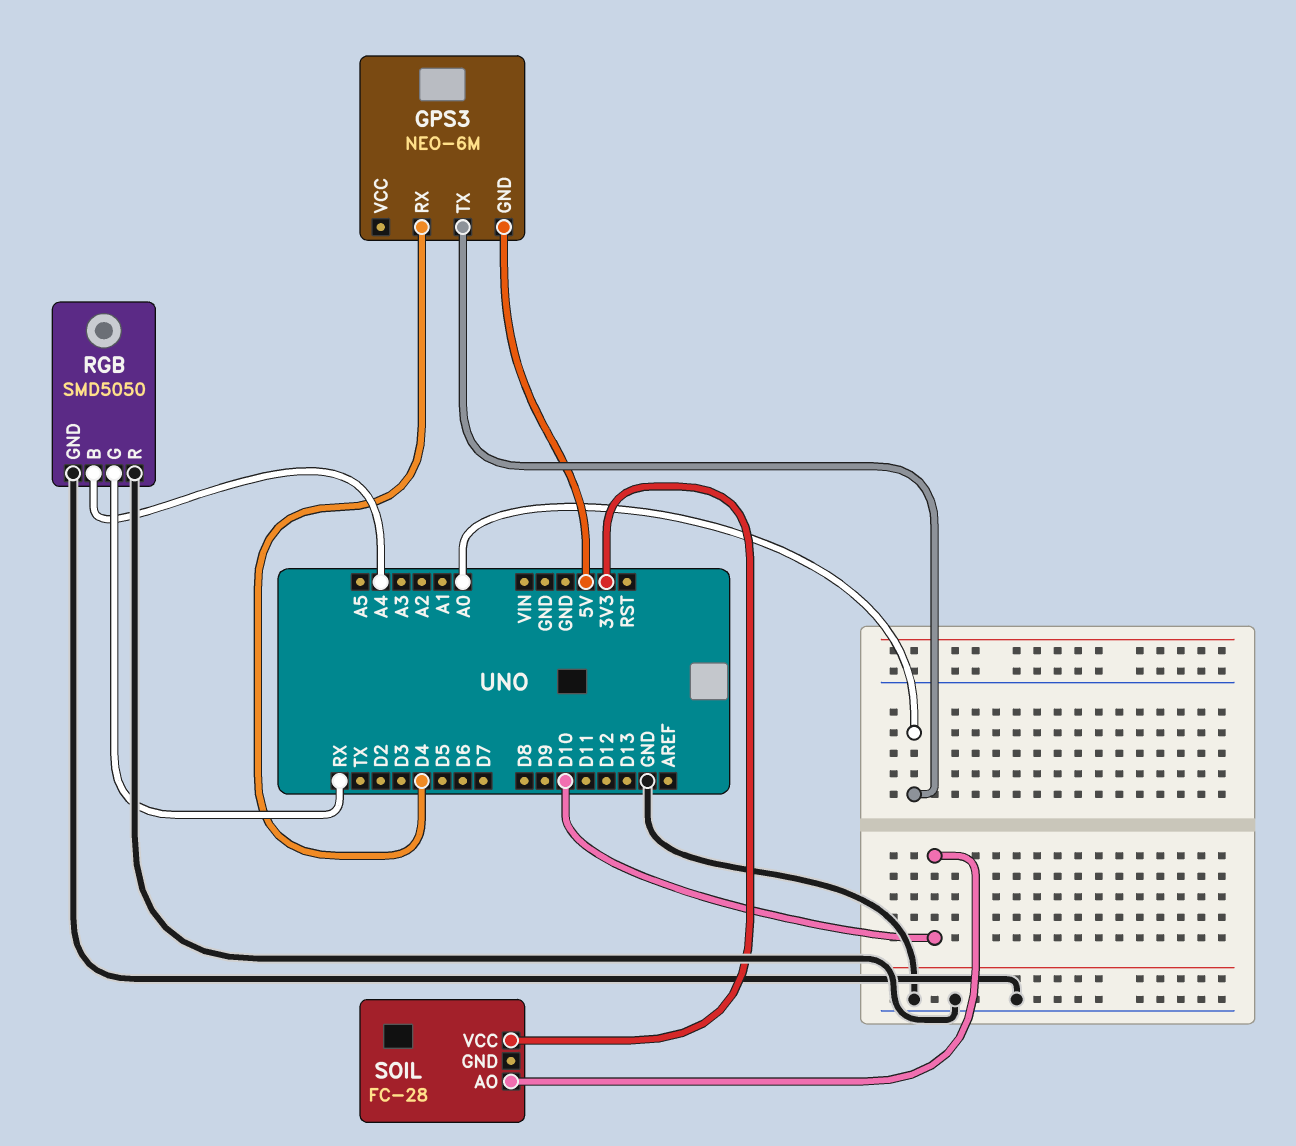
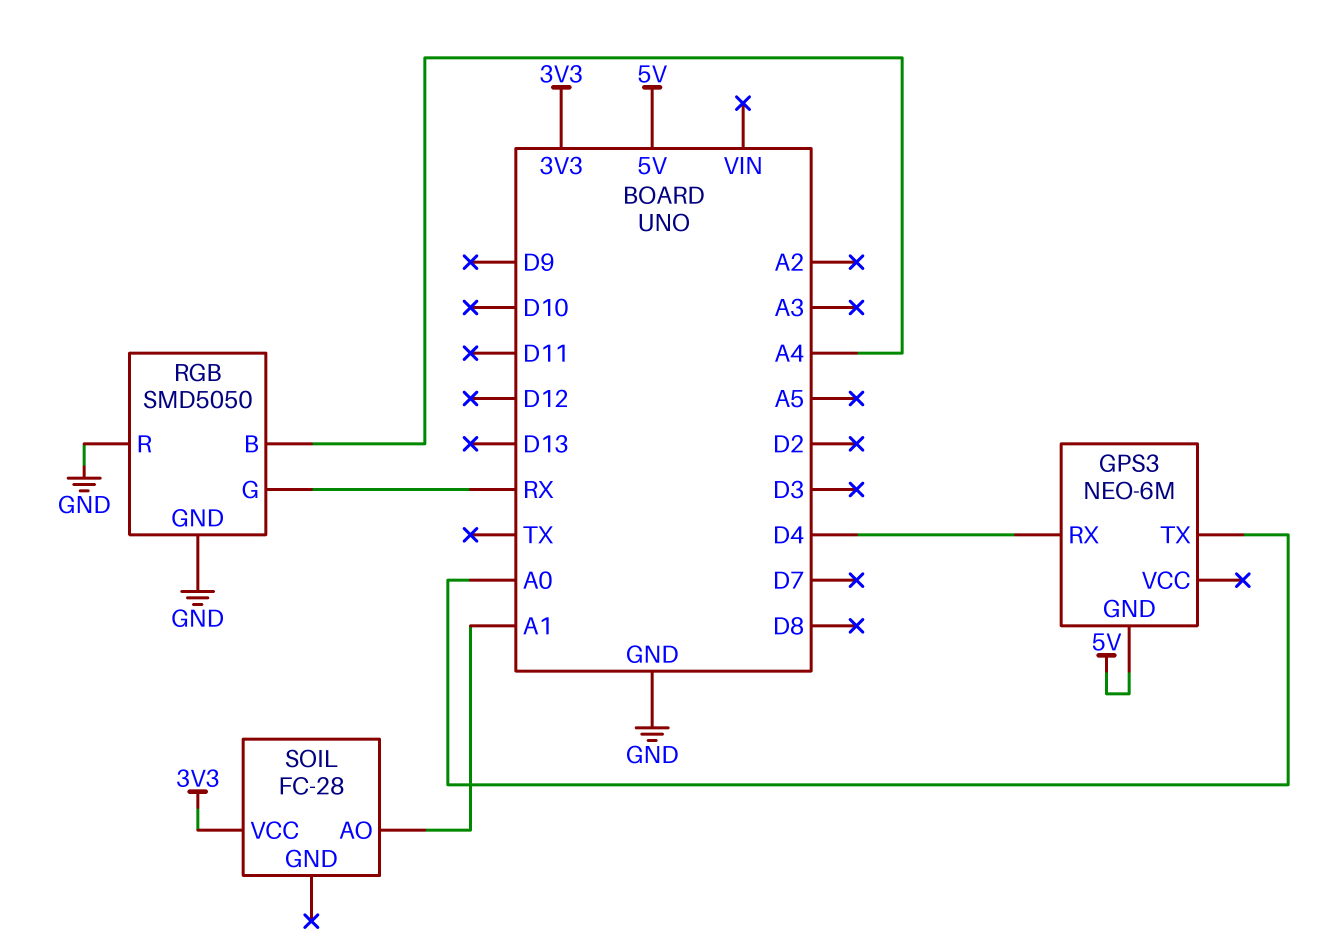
SOIL pin AO: D10 -> A1

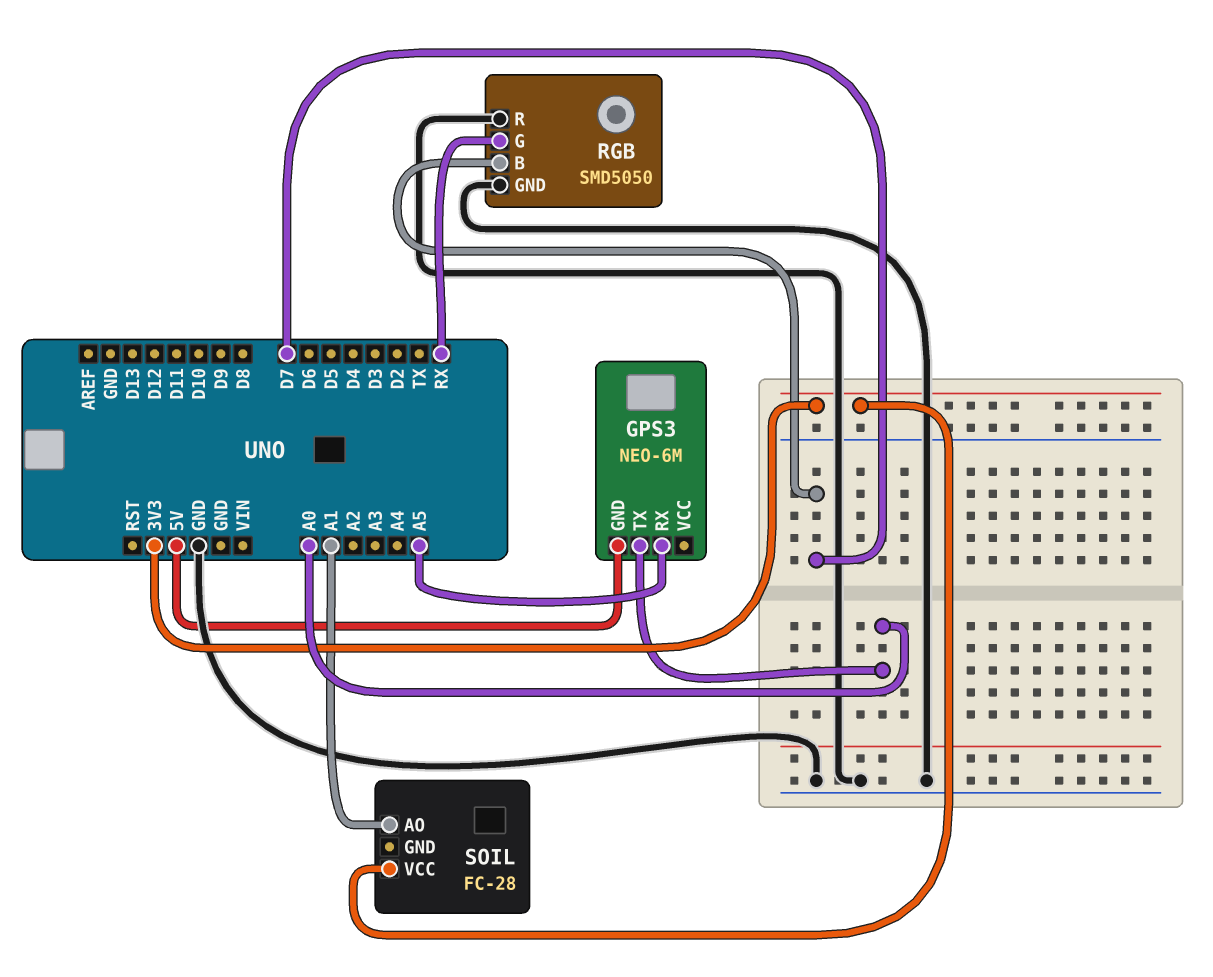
GPS3 pin RX: D4 -> A5
RGB pin B: A4 -> D7

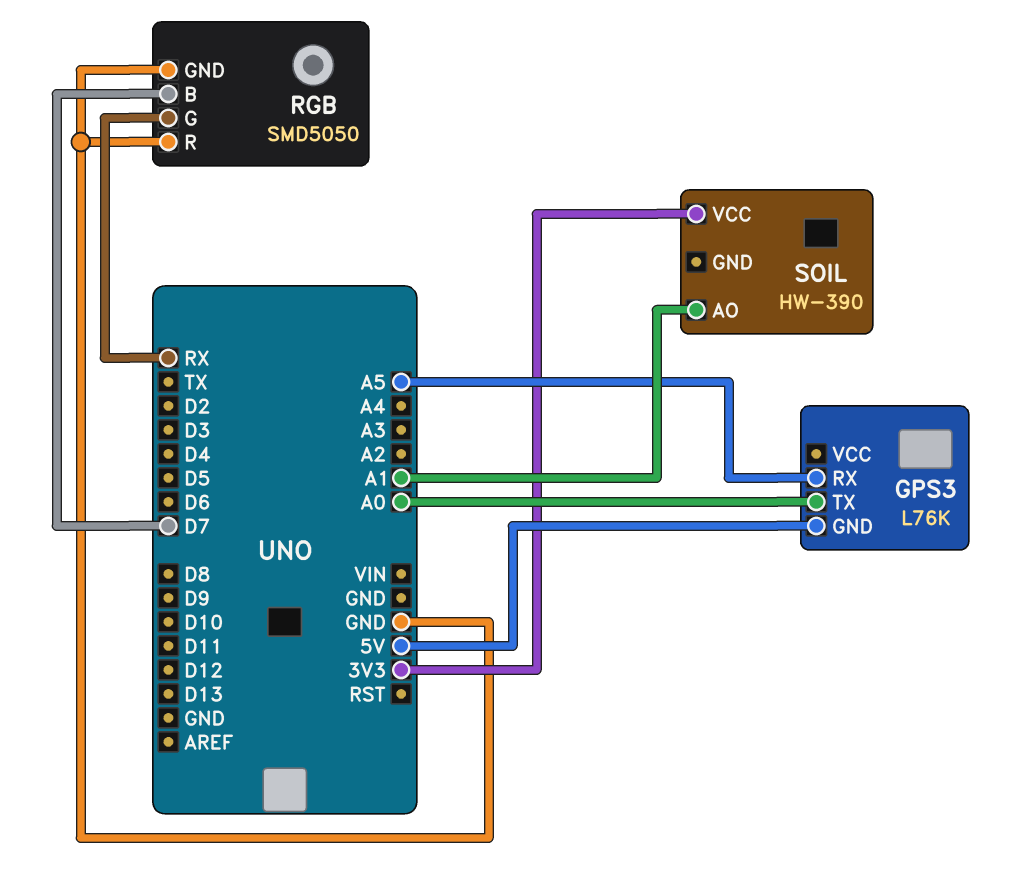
GPS3: NEO-6M -> L76K
SOIL: FC-28 -> HW-390

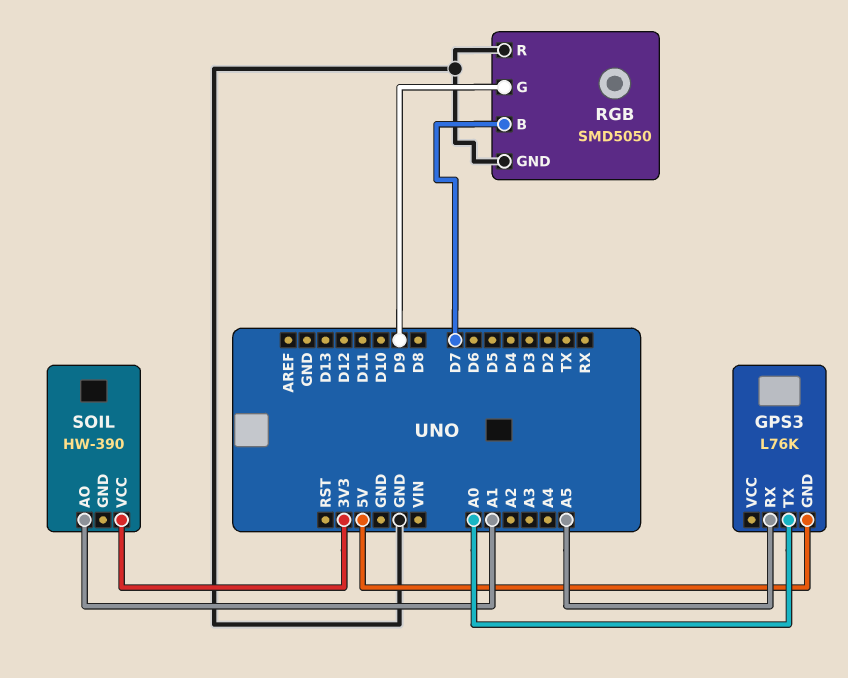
RGB pin G: RX -> D9

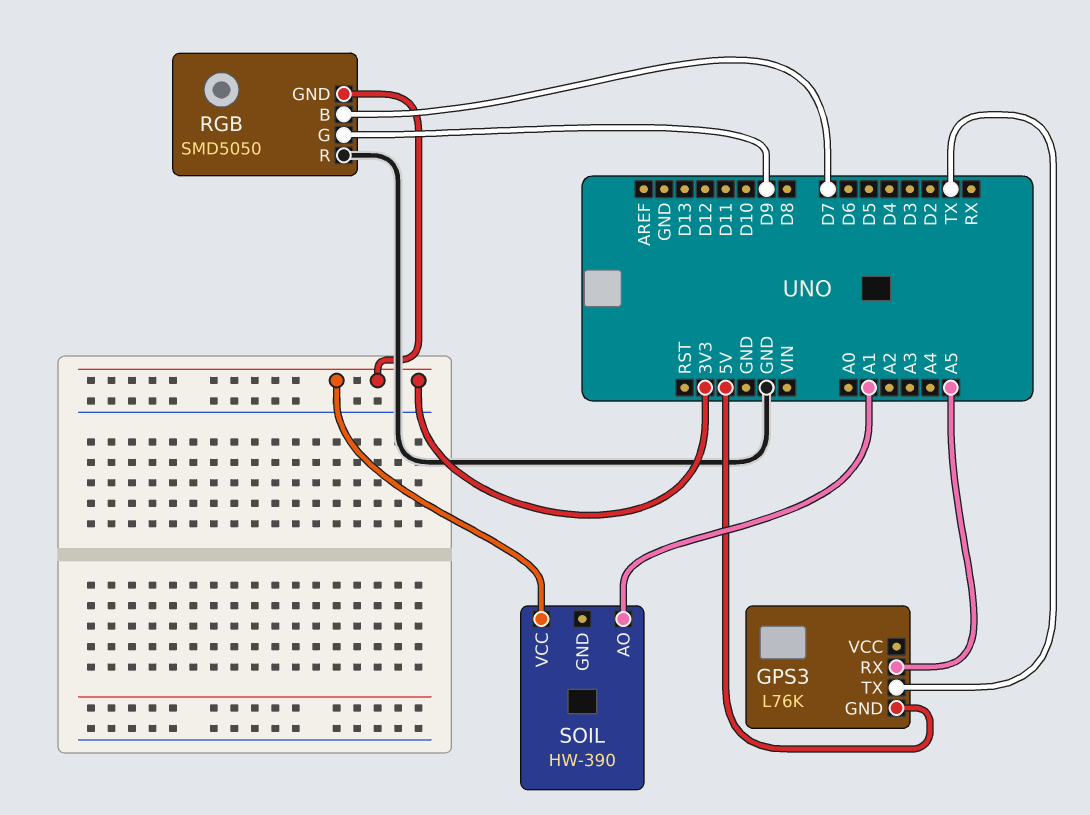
GPS3 pin TX: A0 -> TX
RGB pin GND: GND -> 3V3

